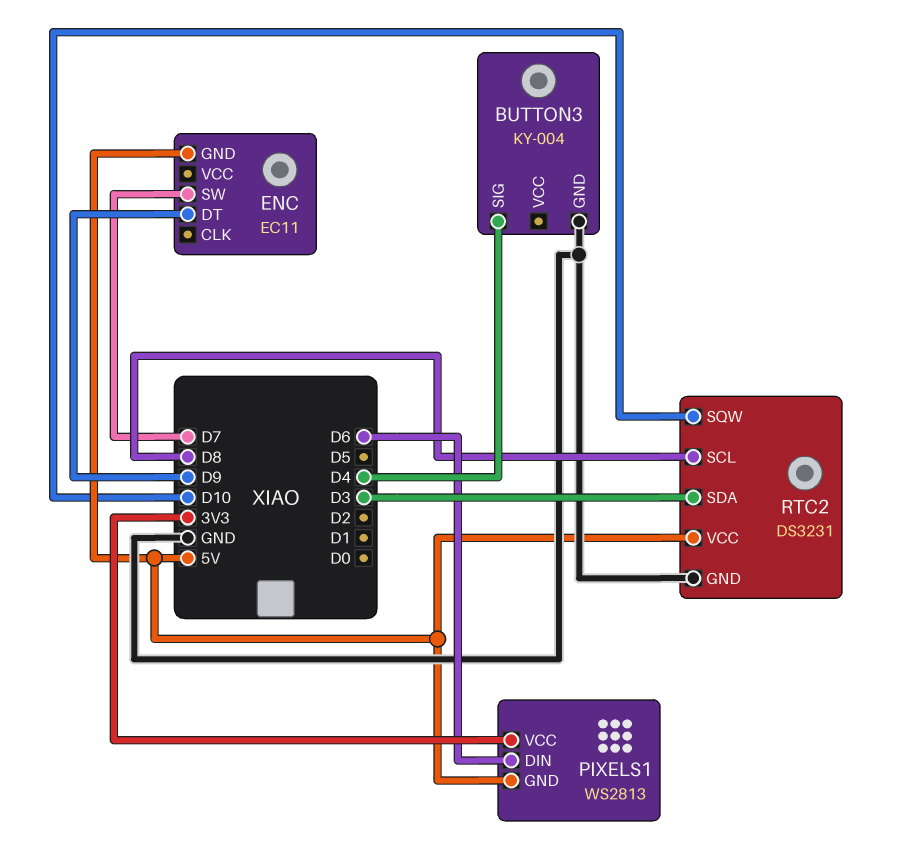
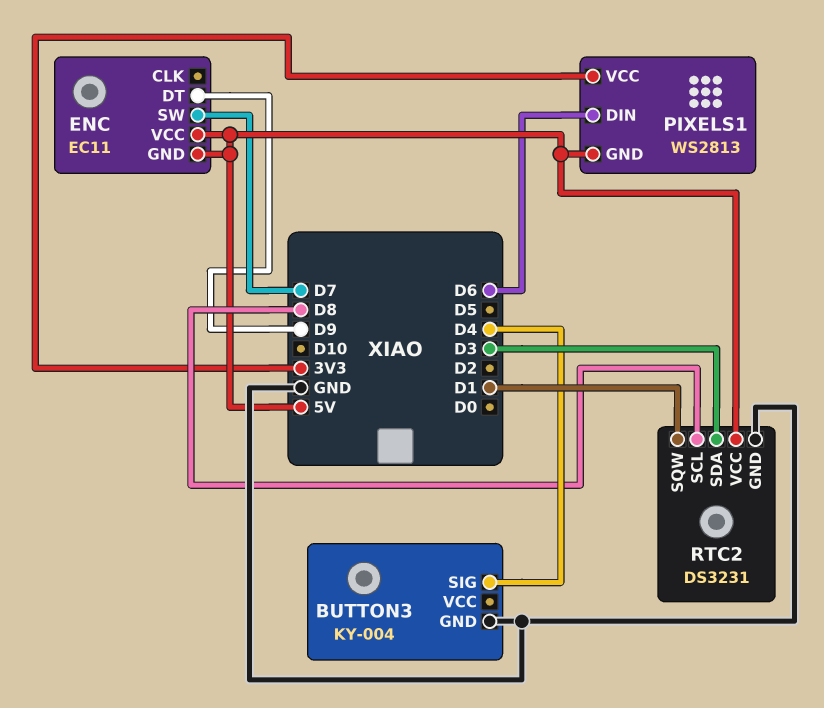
ENC pin VCC: none -> 5V
RTC2 pin SQW: D10 -> D1

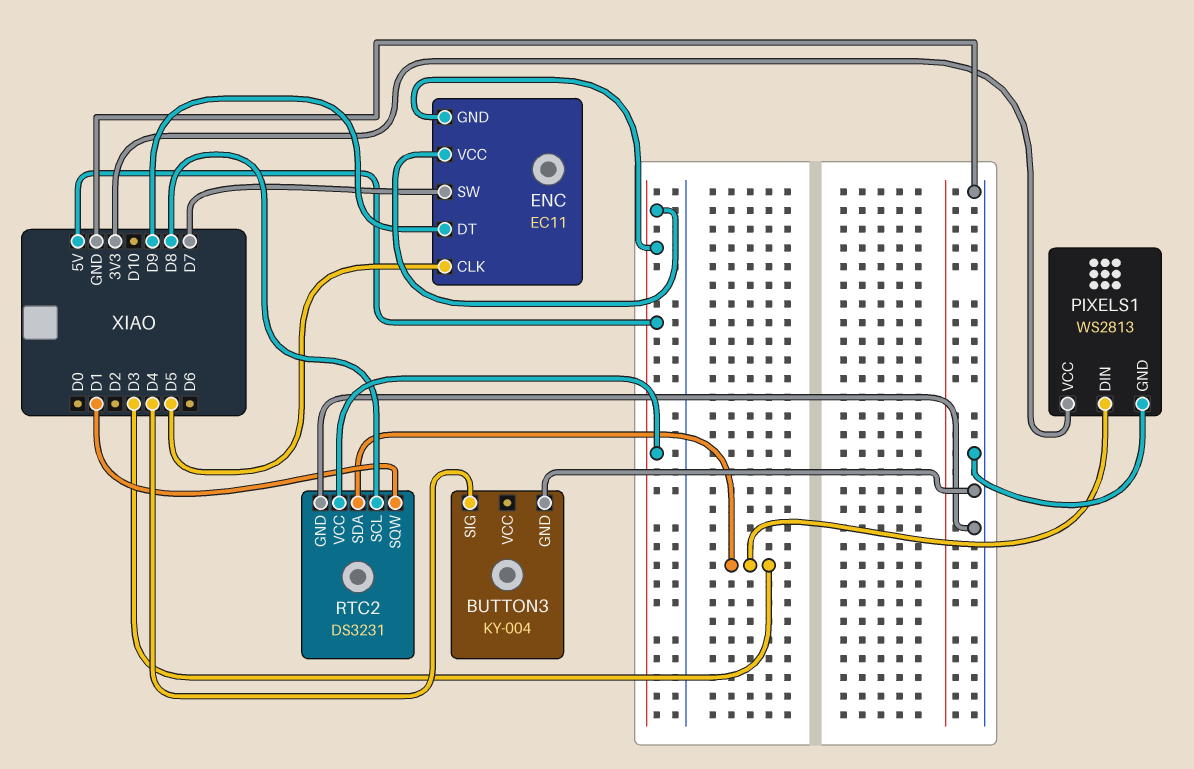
ENC pin CLK: none -> D5
PIXELS1 pin DIN: D6 -> D3
PIXELS1 pin GND: 5V -> GND

